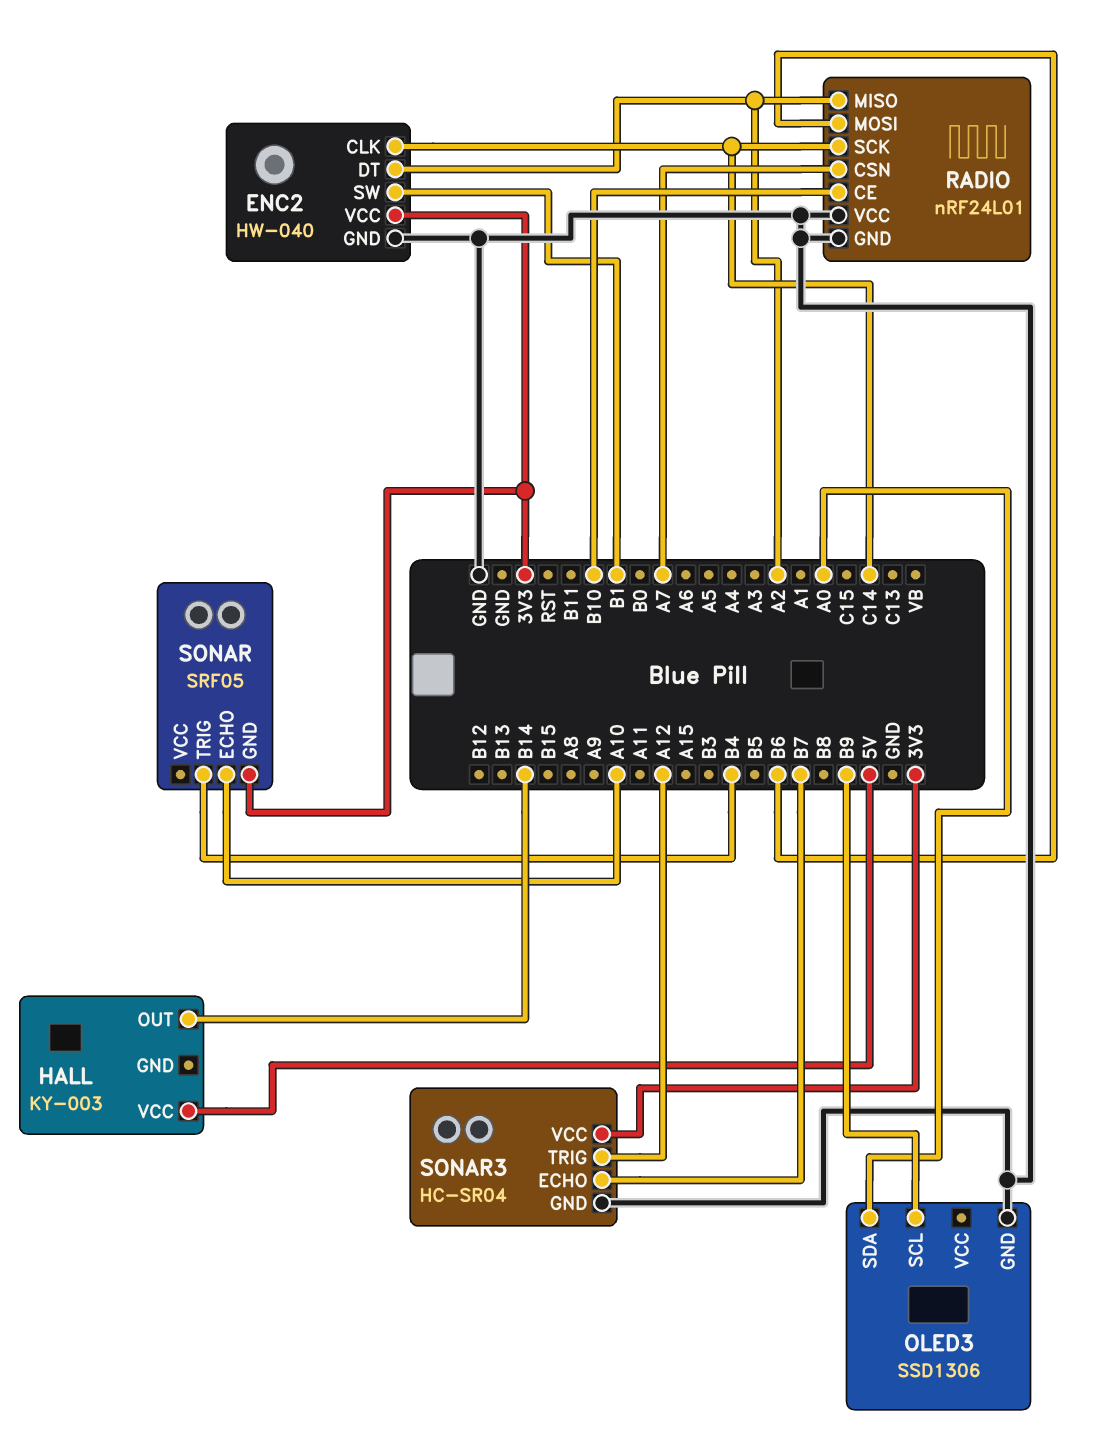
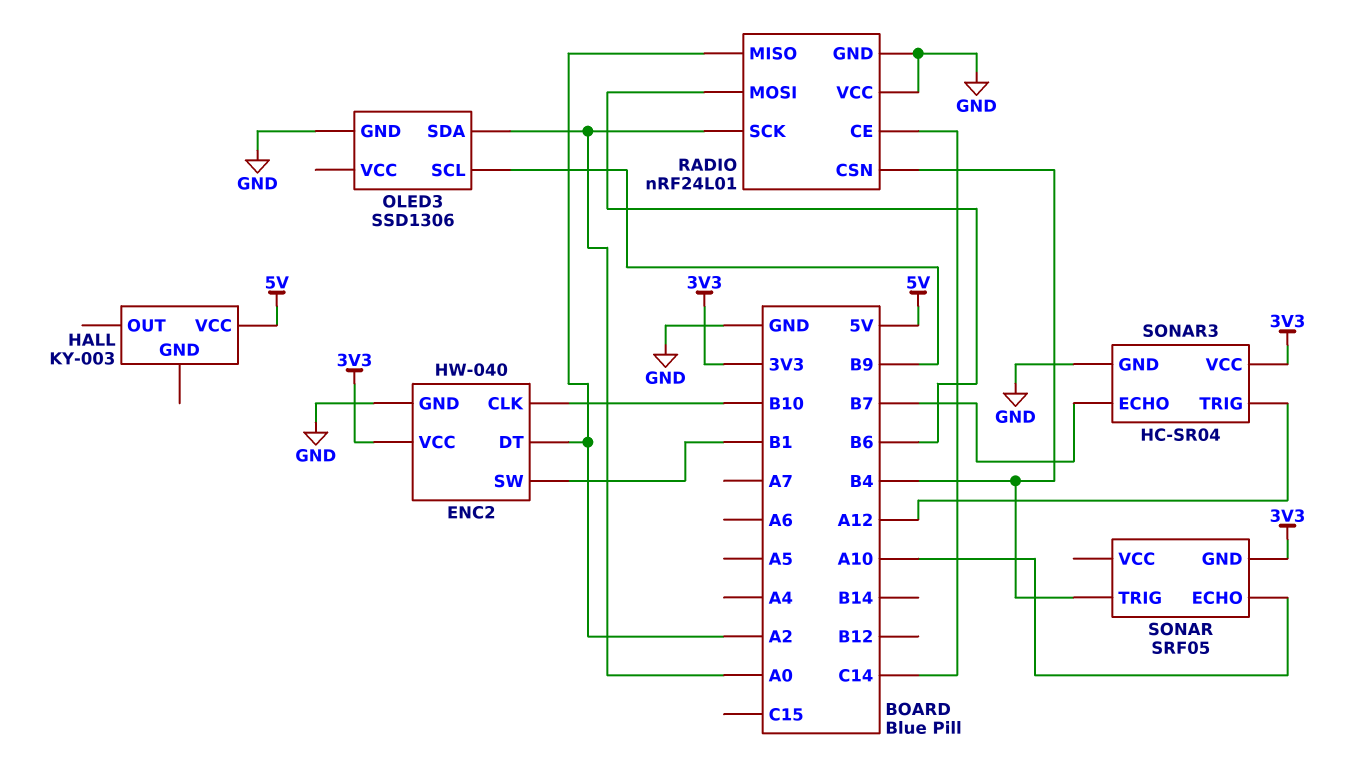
ENC2 pin CLK: C14 -> B10
HALL pin OUT: B14 -> none
RADIO pin CE: B10 -> C14
RADIO pin CSN: A7 -> B4
RADIO pin SCK: C14 -> A0

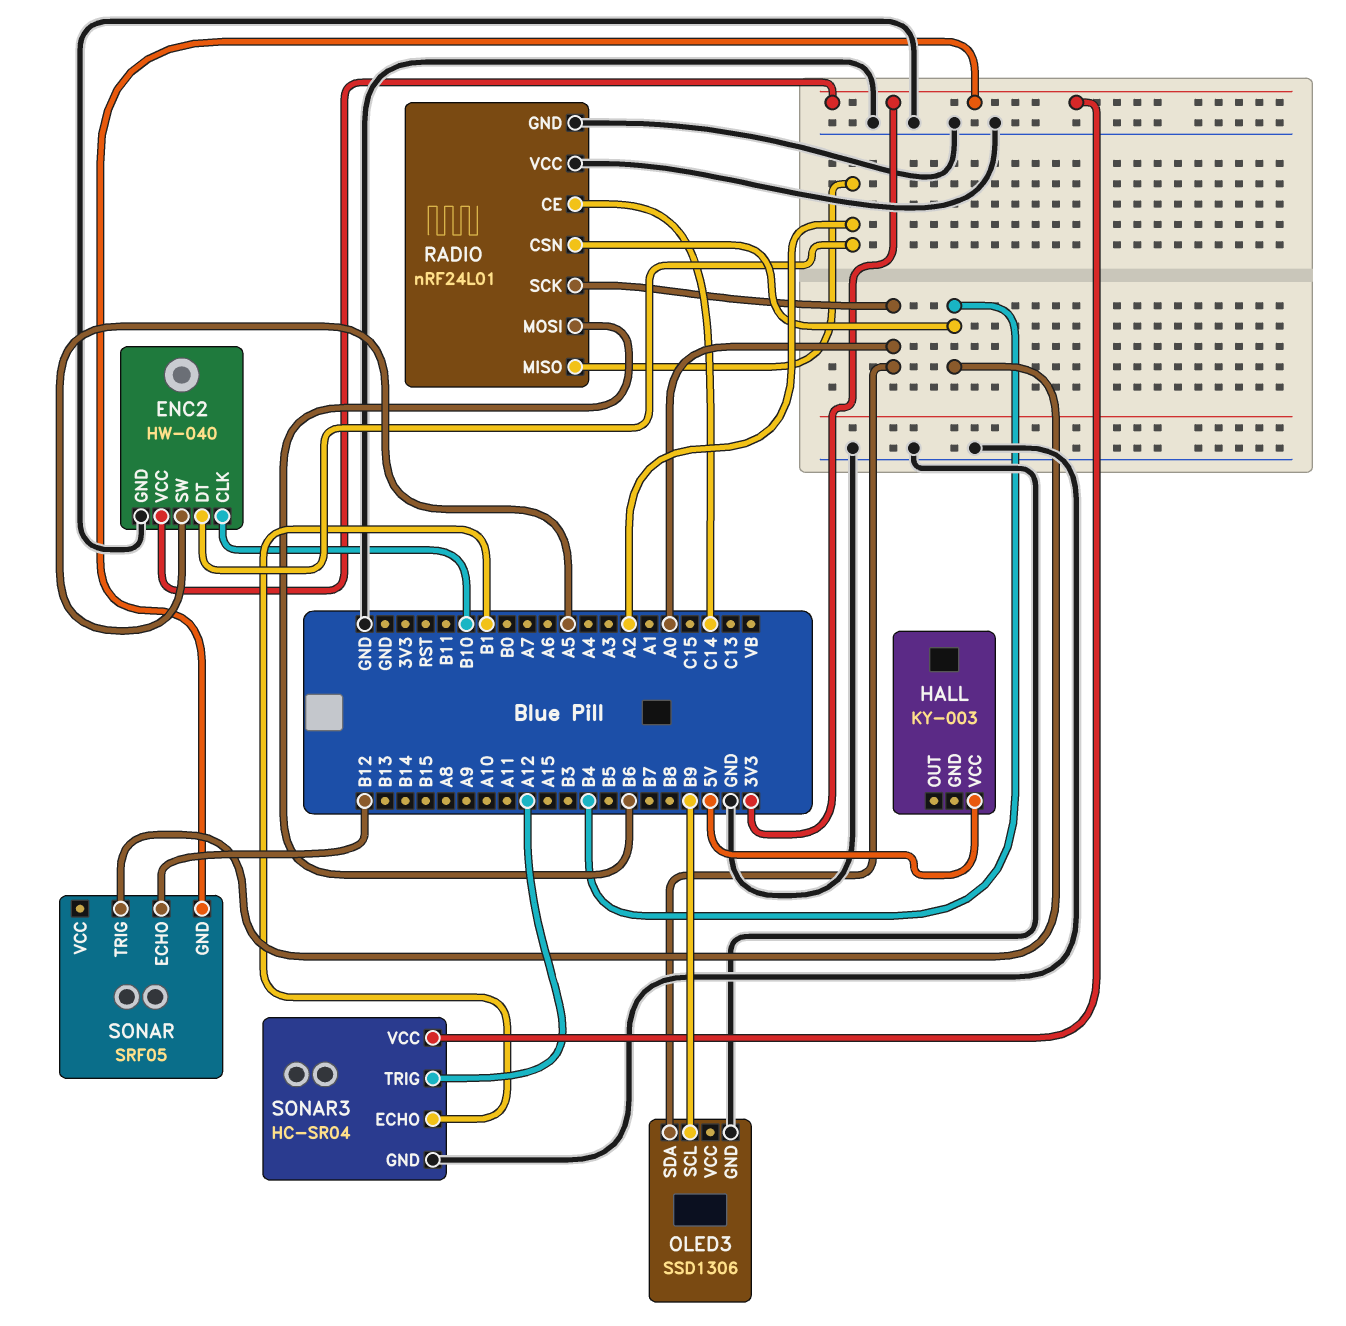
ENC2 pin SW: B1 -> A5
SONAR pin ECHO: A10 -> B12
SONAR3 pin ECHO: B7 -> B1

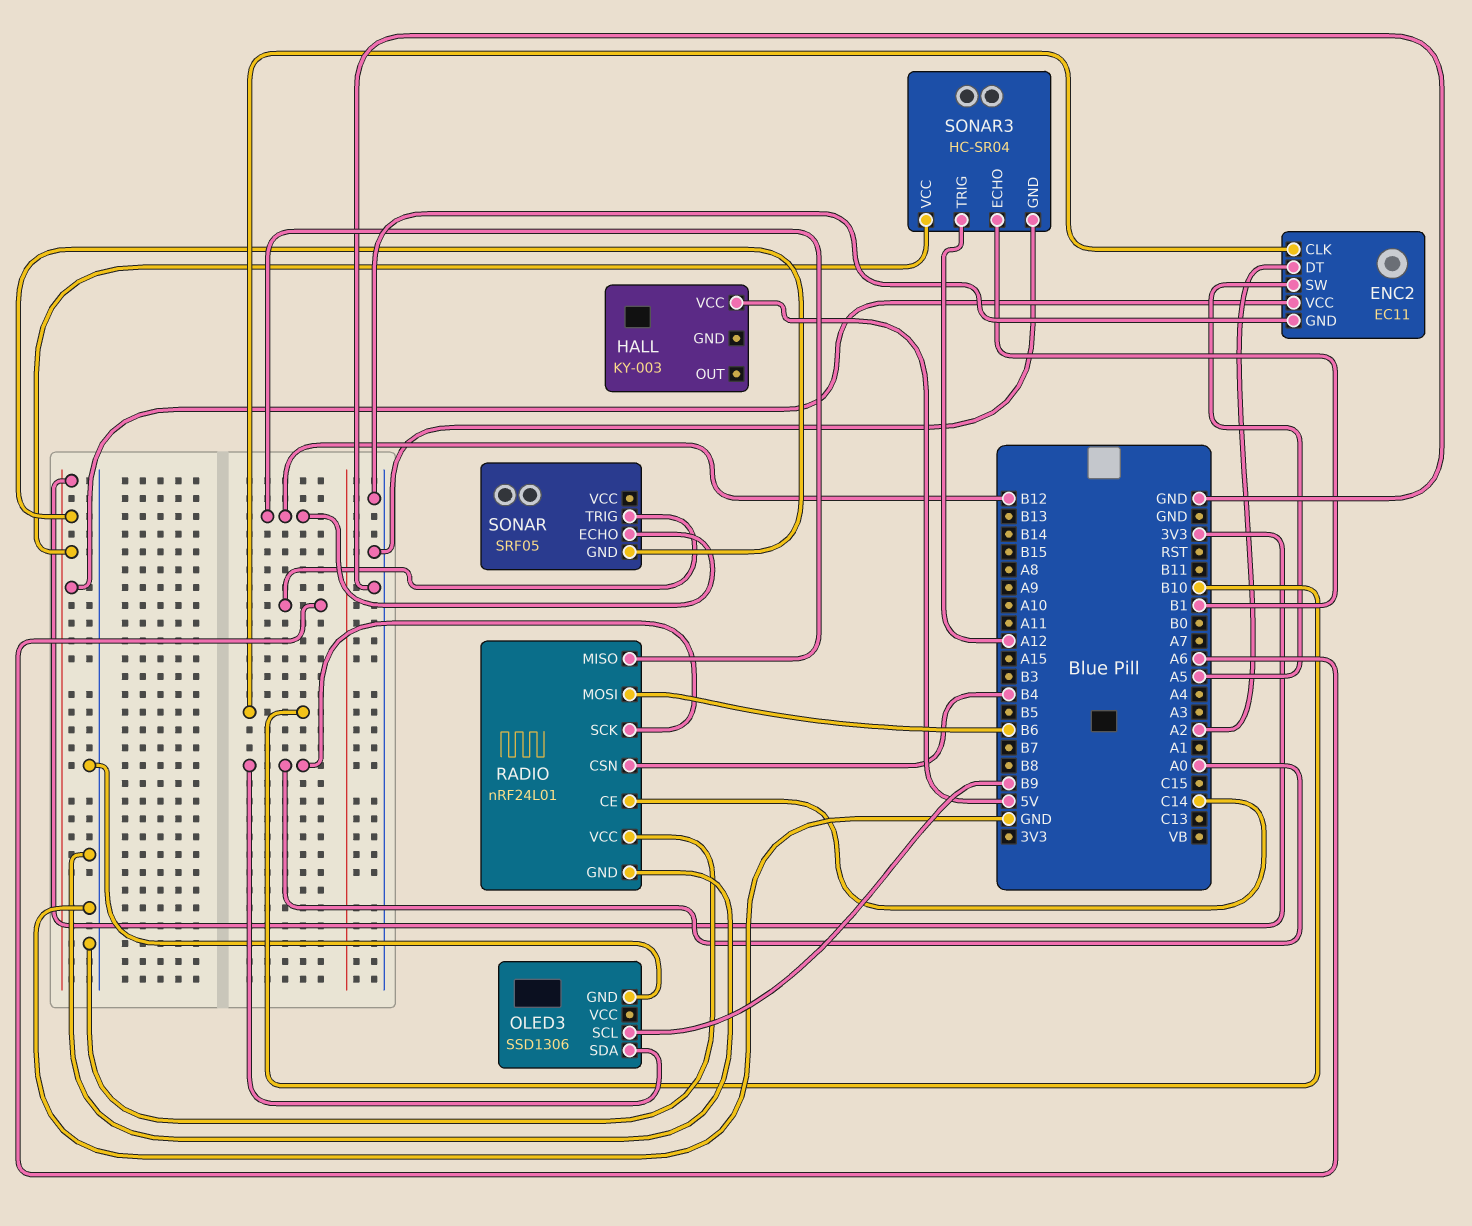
ENC2: HW-040 -> EC11
RADIO pin MISO: A2 -> B12
SONAR pin TRIG: B4 -> A6

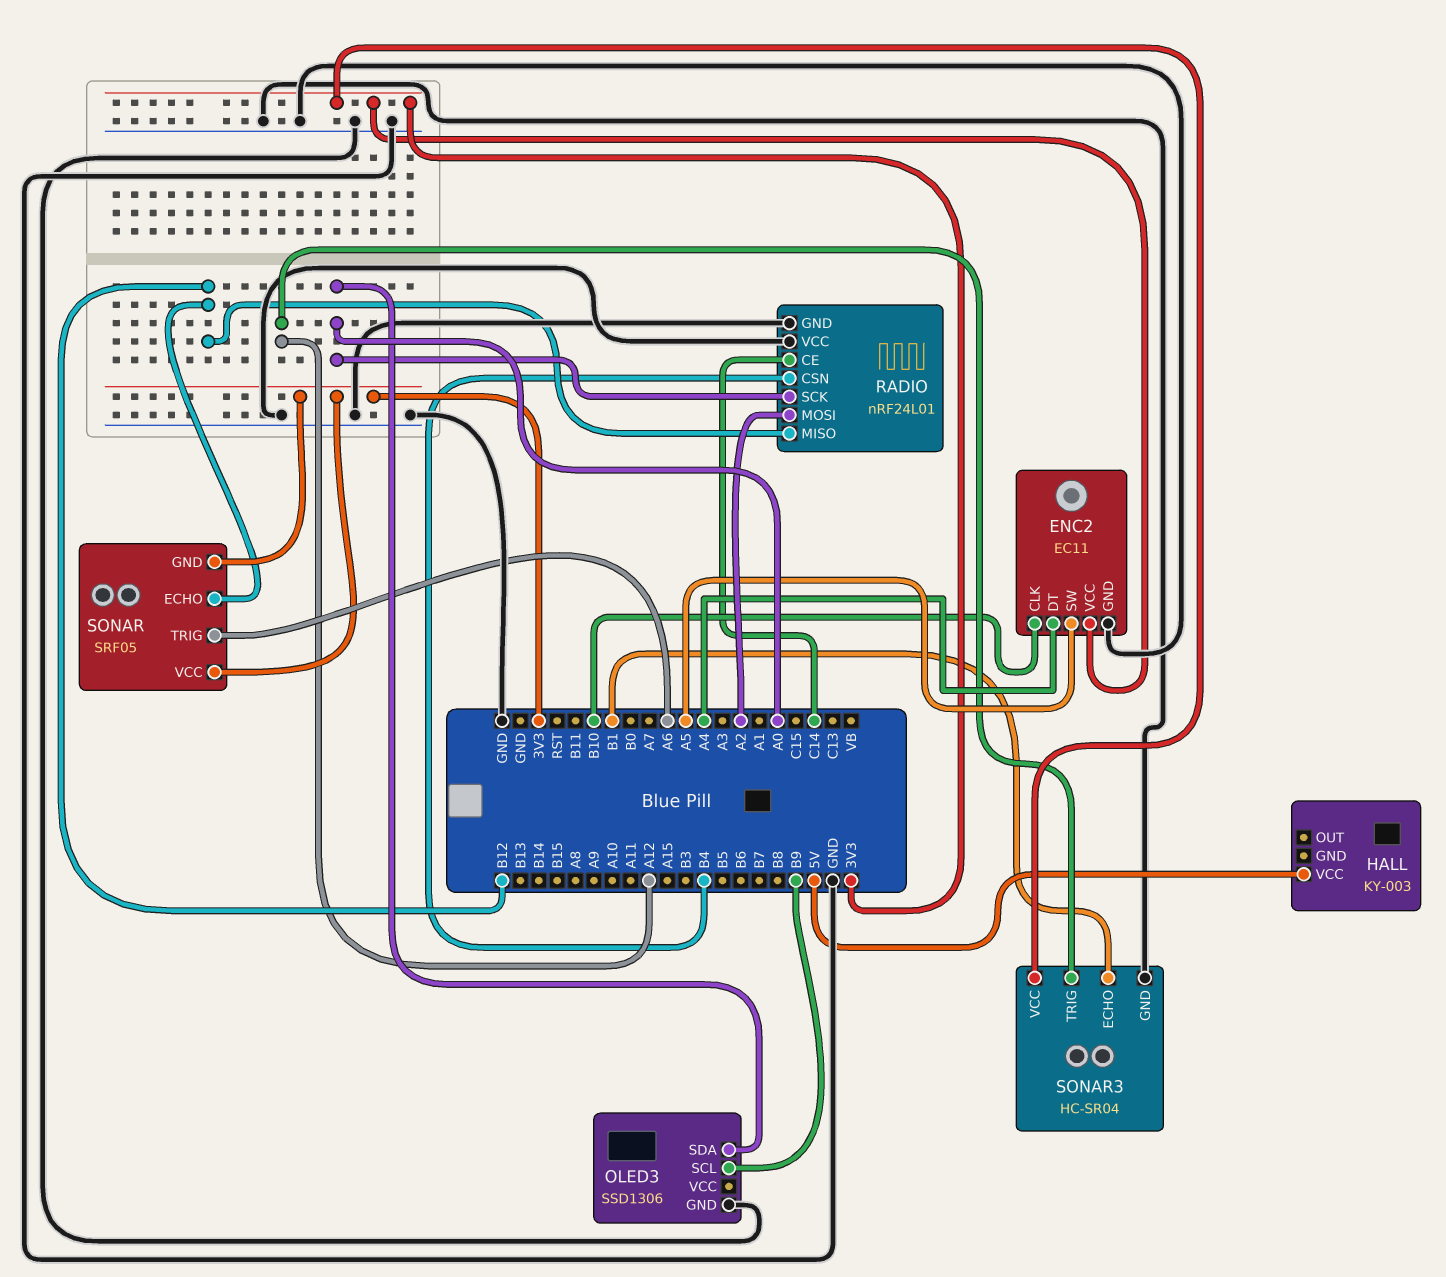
ENC2 pin DT: A2 -> A4
RADIO pin MOSI: B6 -> A2
SONAR pin VCC: none -> 3V3

